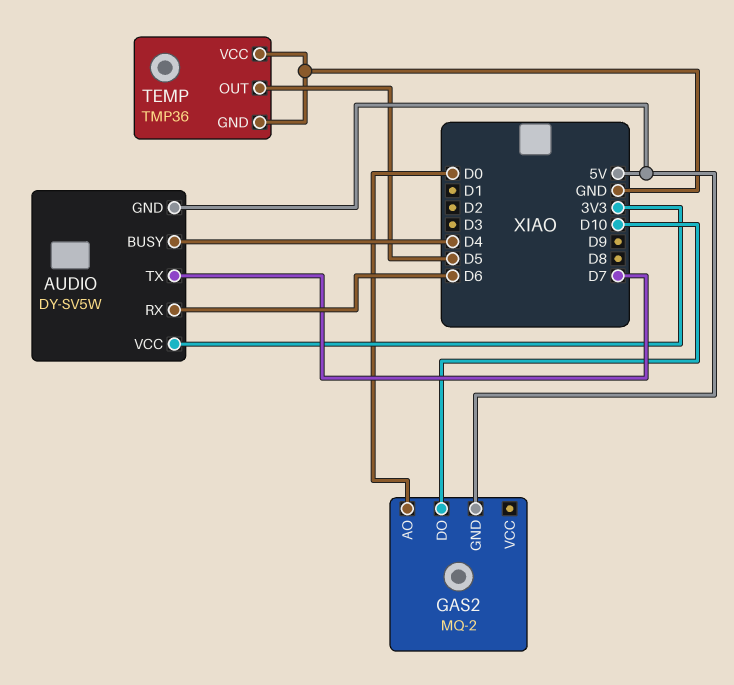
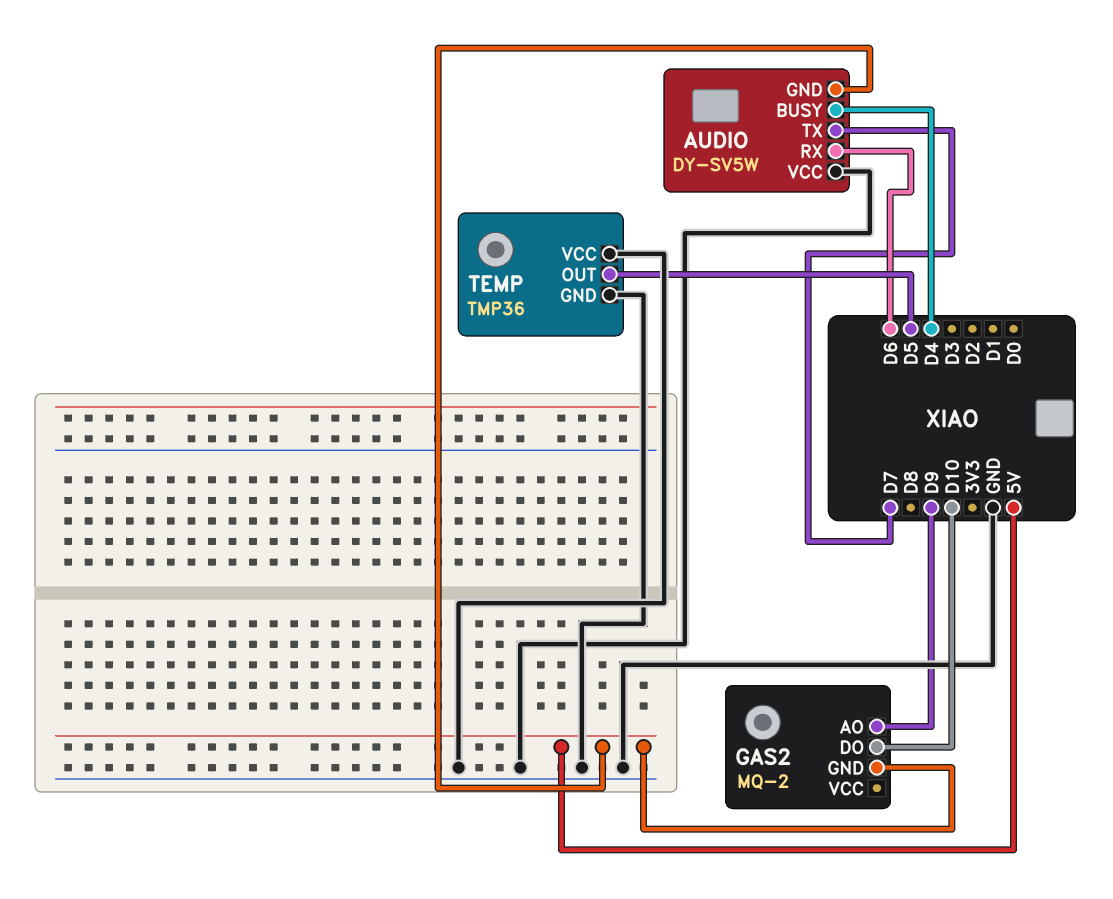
AUDIO pin VCC: 3V3 -> GND
GAS2 pin AO: D0 -> D9

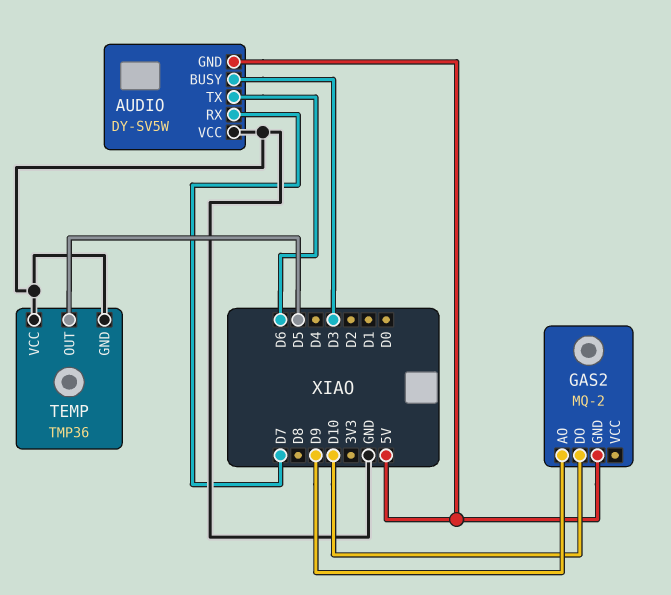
AUDIO pin BUSY: D4 -> D3
AUDIO pin RX: D6 -> D7
AUDIO pin TX: D7 -> D6

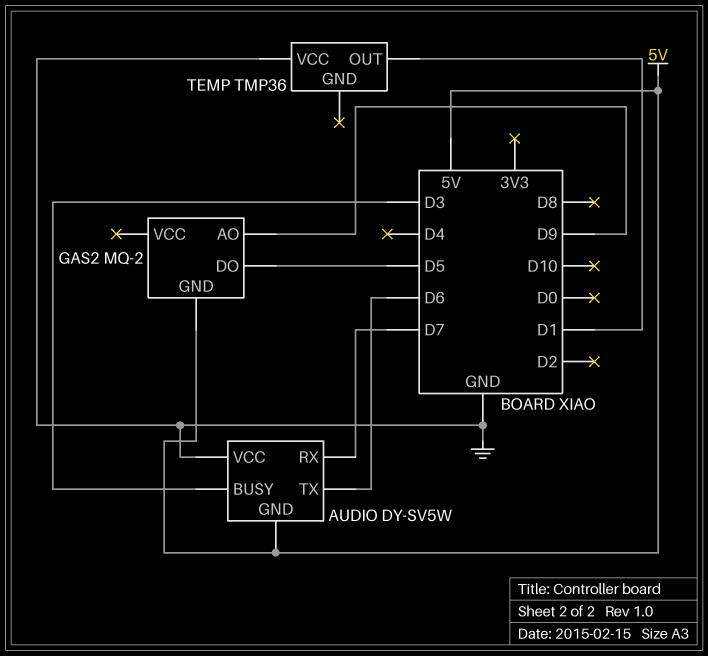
GAS2 pin DO: D10 -> D5
TEMP pin GND: GND -> none
TEMP pin OUT: D5 -> D1

